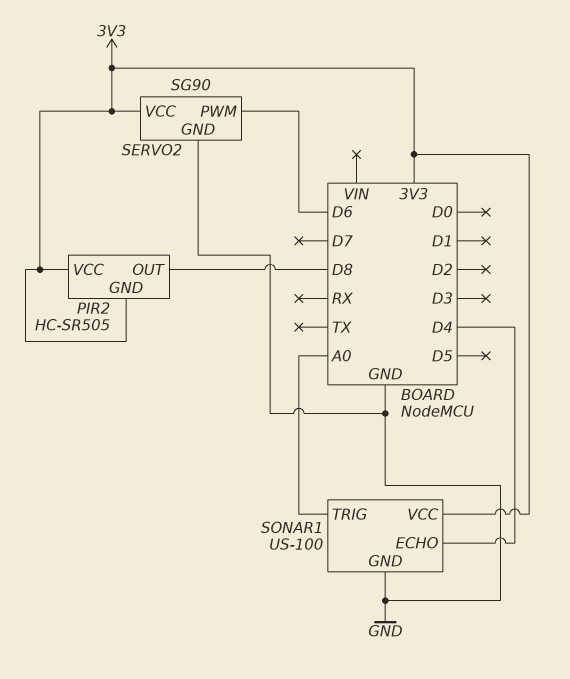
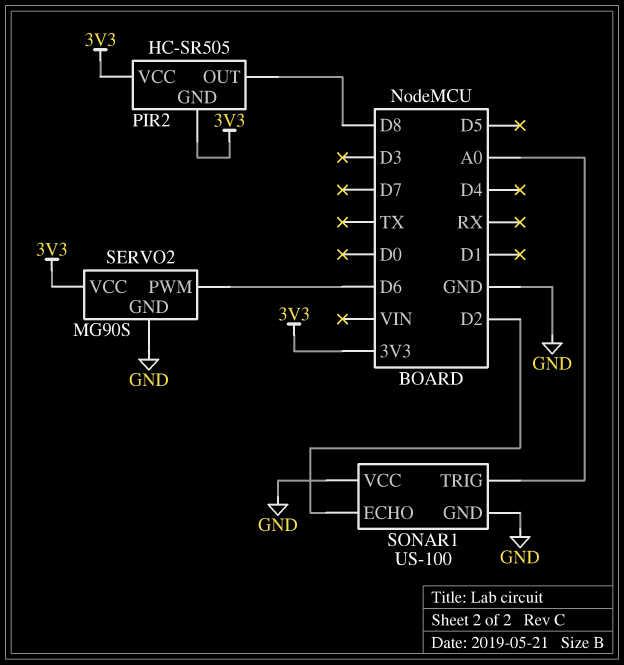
SERVO2: SG90 -> MG90S
SONAR1 pin ECHO: D4 -> D2
SONAR1 pin VCC: 3V3 -> GND

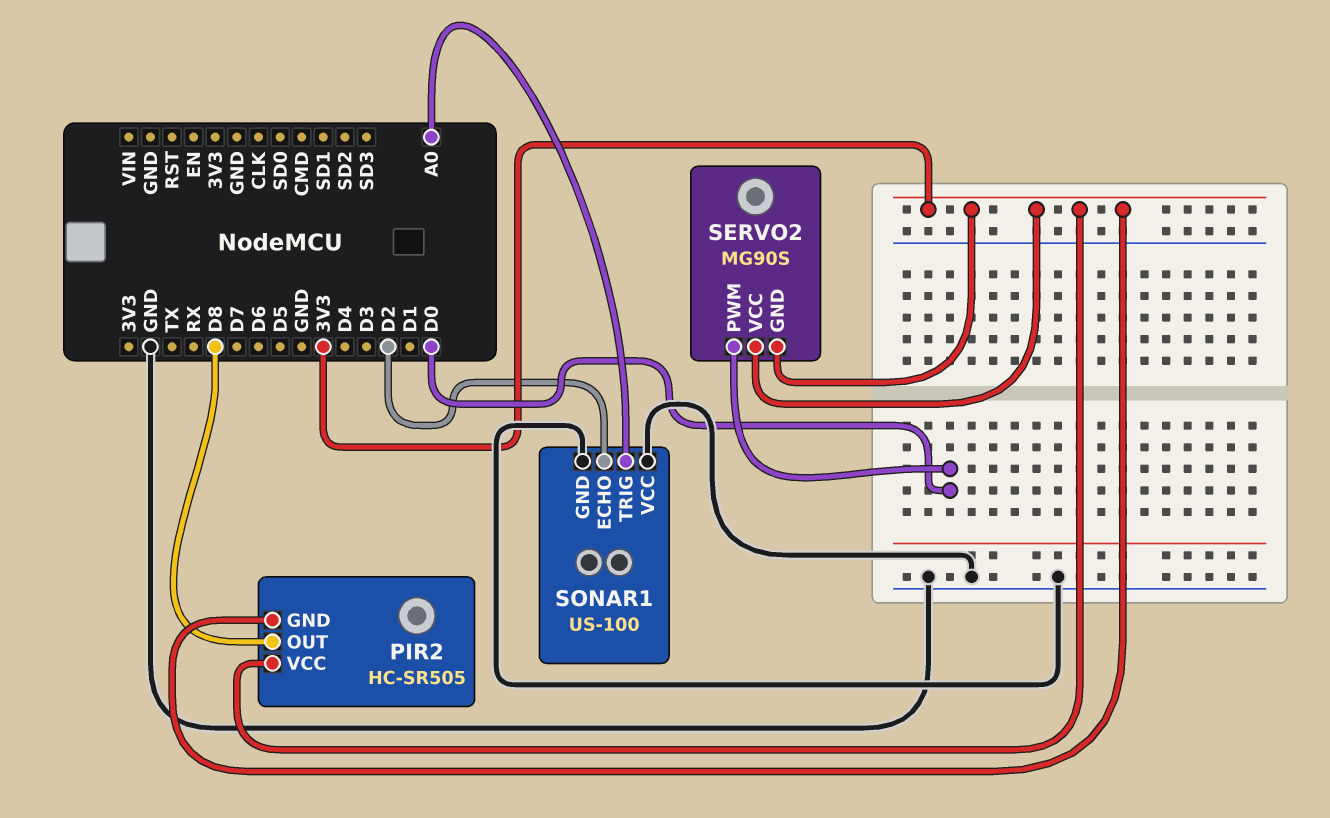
SERVO2 pin GND: GND -> 3V3
SERVO2 pin PWM: D6 -> D0

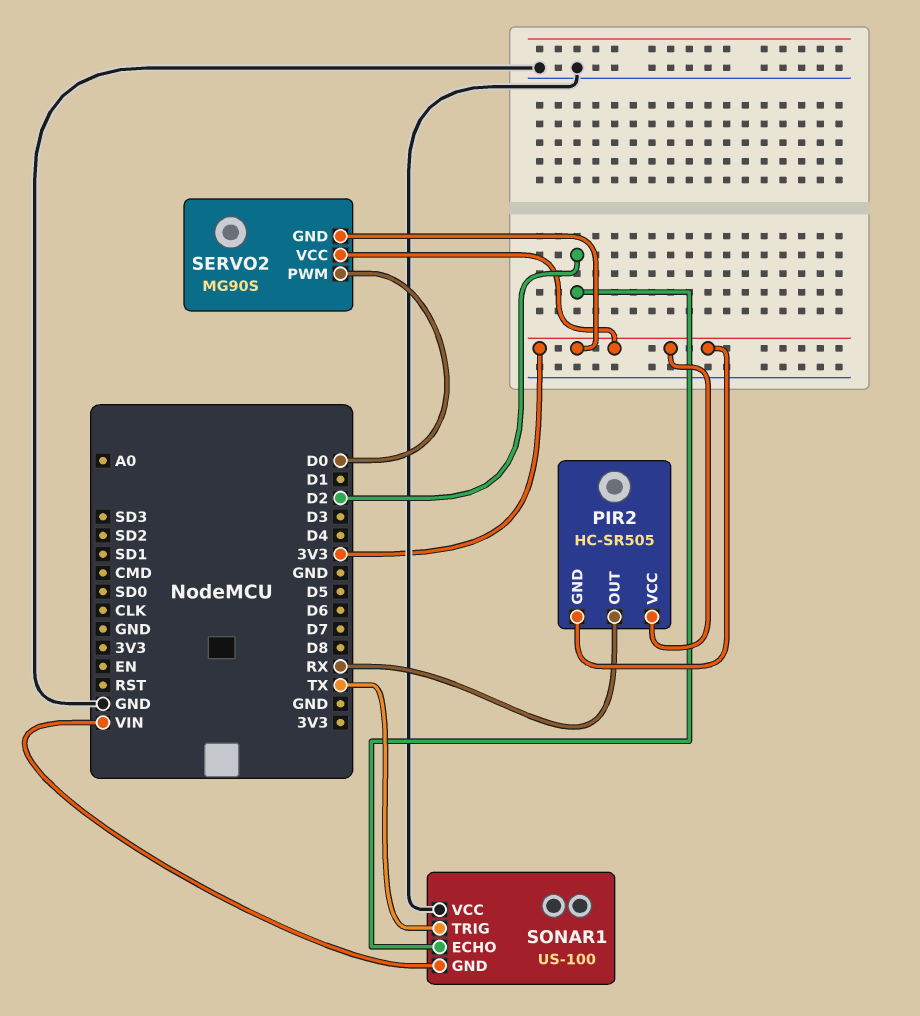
PIR2 pin OUT: D8 -> RX
SONAR1 pin GND: GND -> VIN
SONAR1 pin TRIG: A0 -> TX

